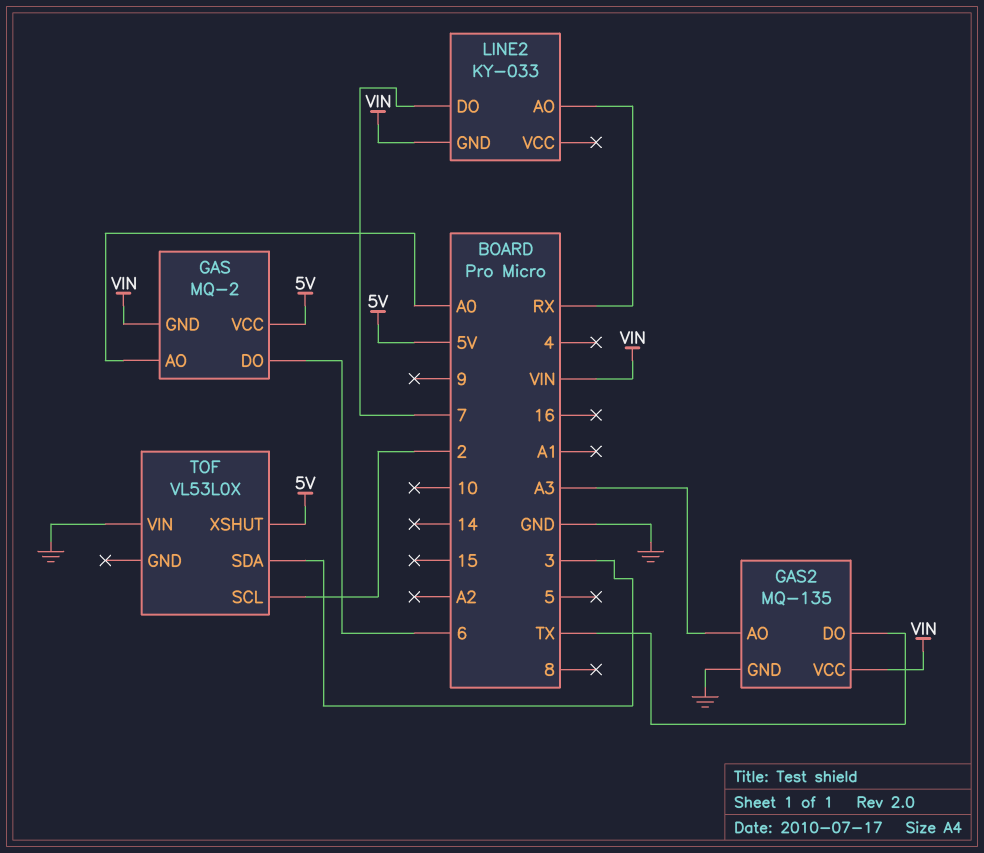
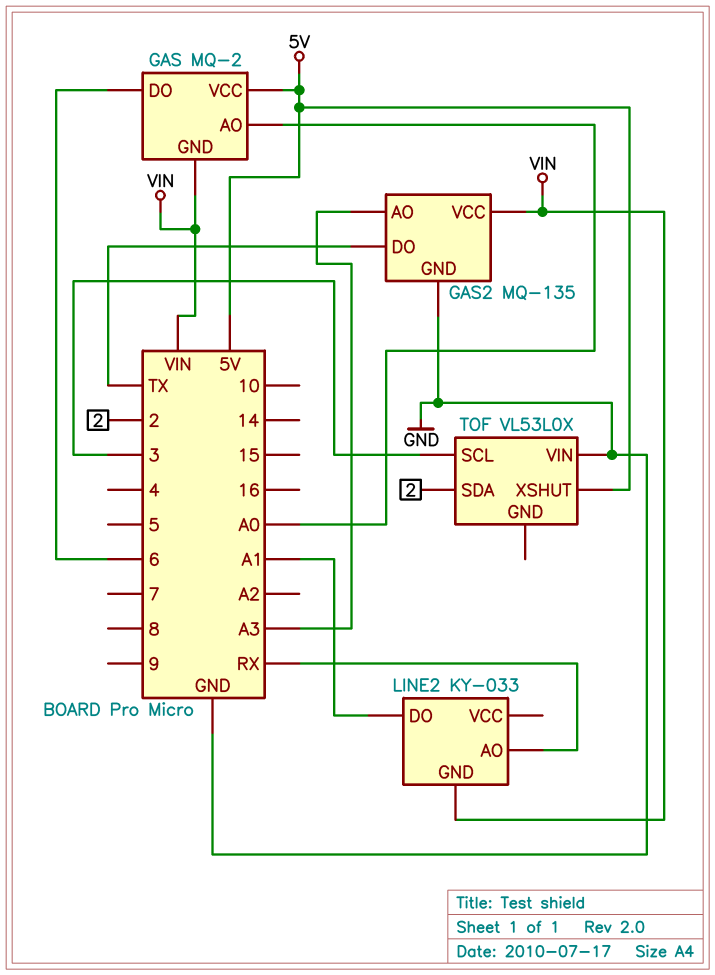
LINE2 pin DO: 7 -> A1
TOF pin SCL: 2 -> 3
TOF pin SDA: 3 -> 2

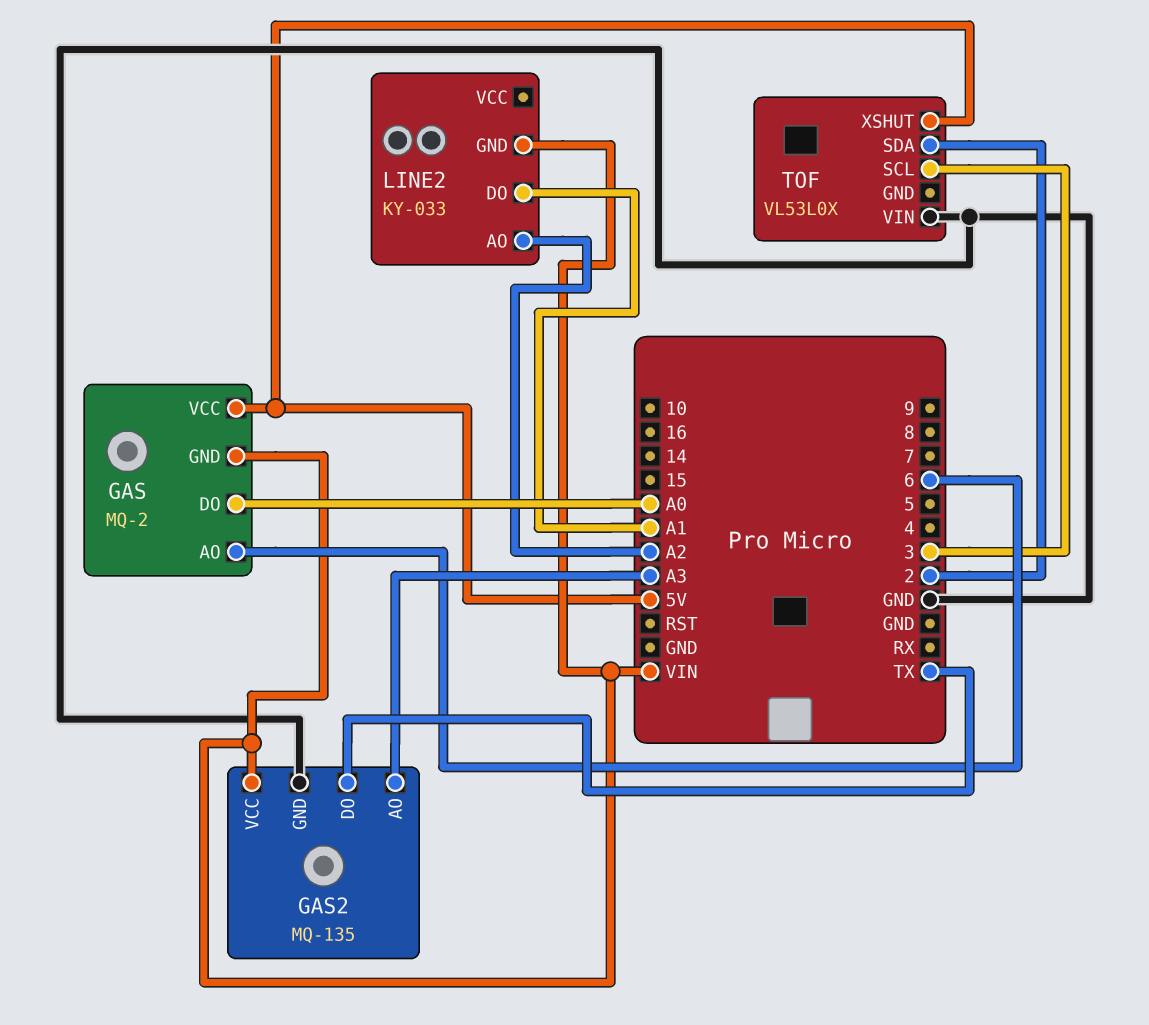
GAS pin AO: A0 -> 6
GAS pin DO: 6 -> A0
LINE2 pin AO: RX -> A2

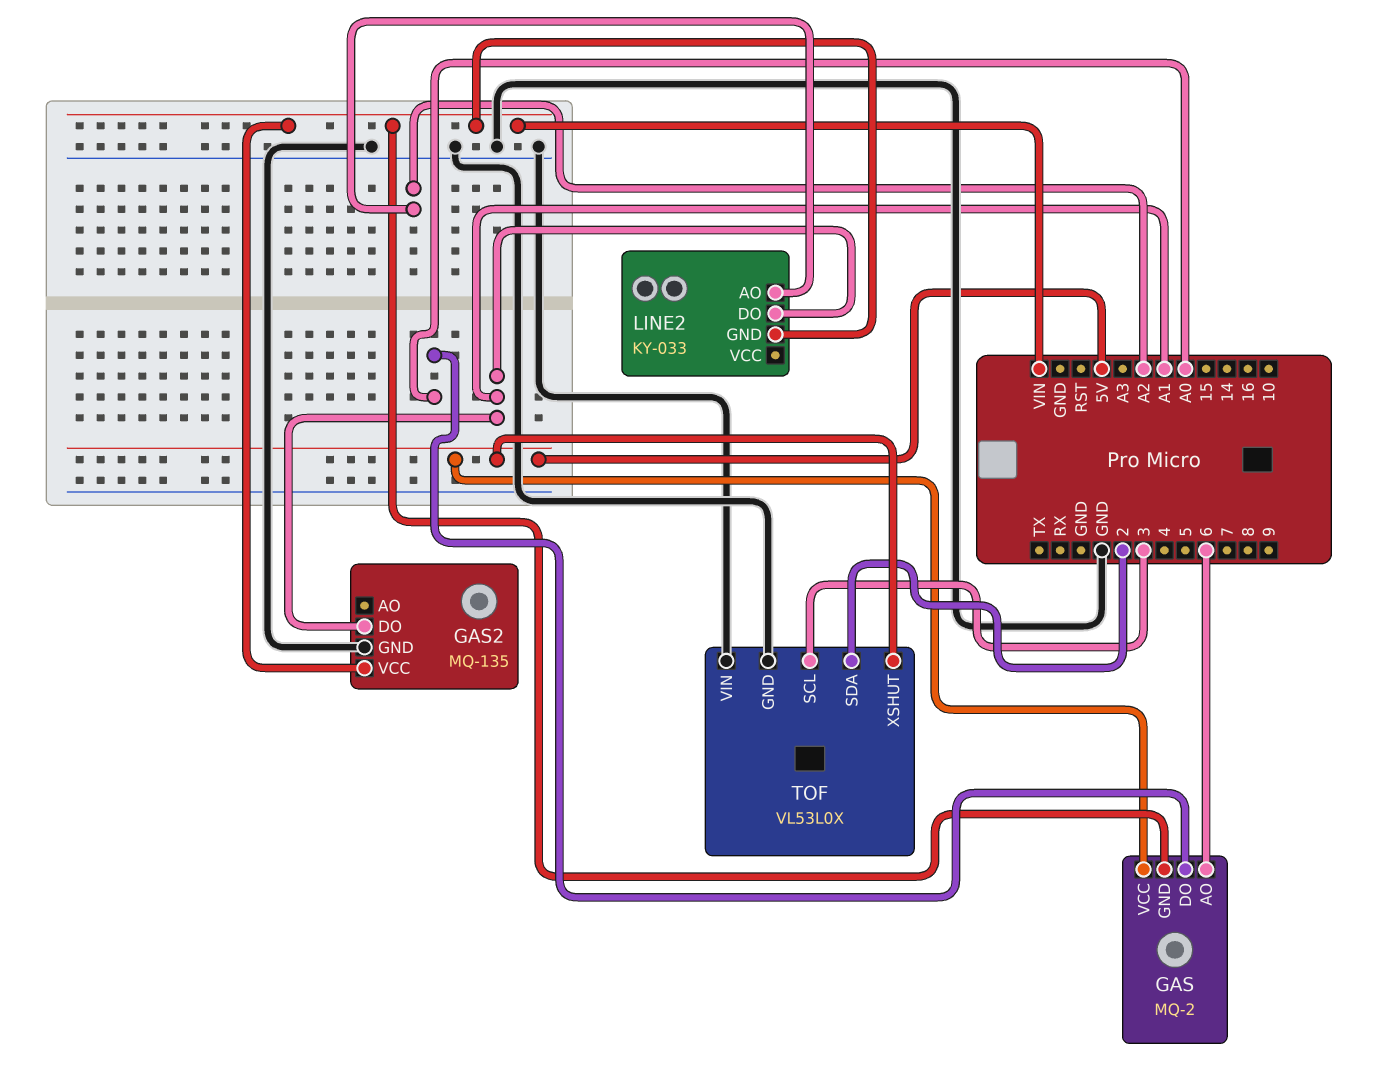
GAS2 pin AO: A3 -> none
GAS2 pin DO: TX -> A1
TOF pin GND: none -> GND

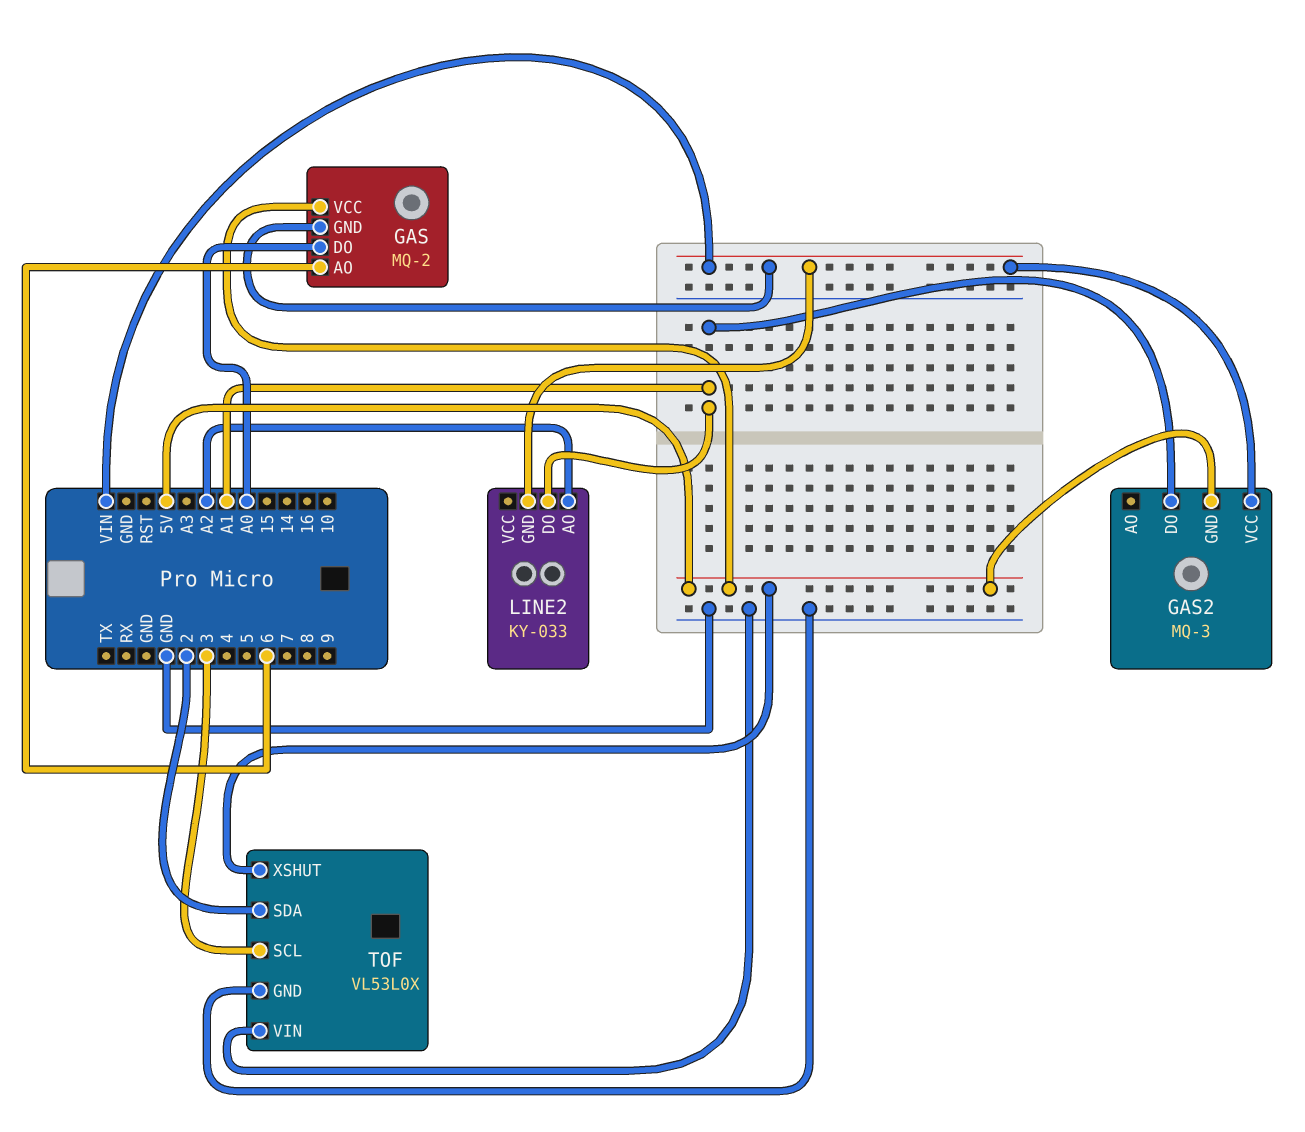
GAS2: MQ-135 -> MQ-3
GAS2 pin GND: GND -> 5V

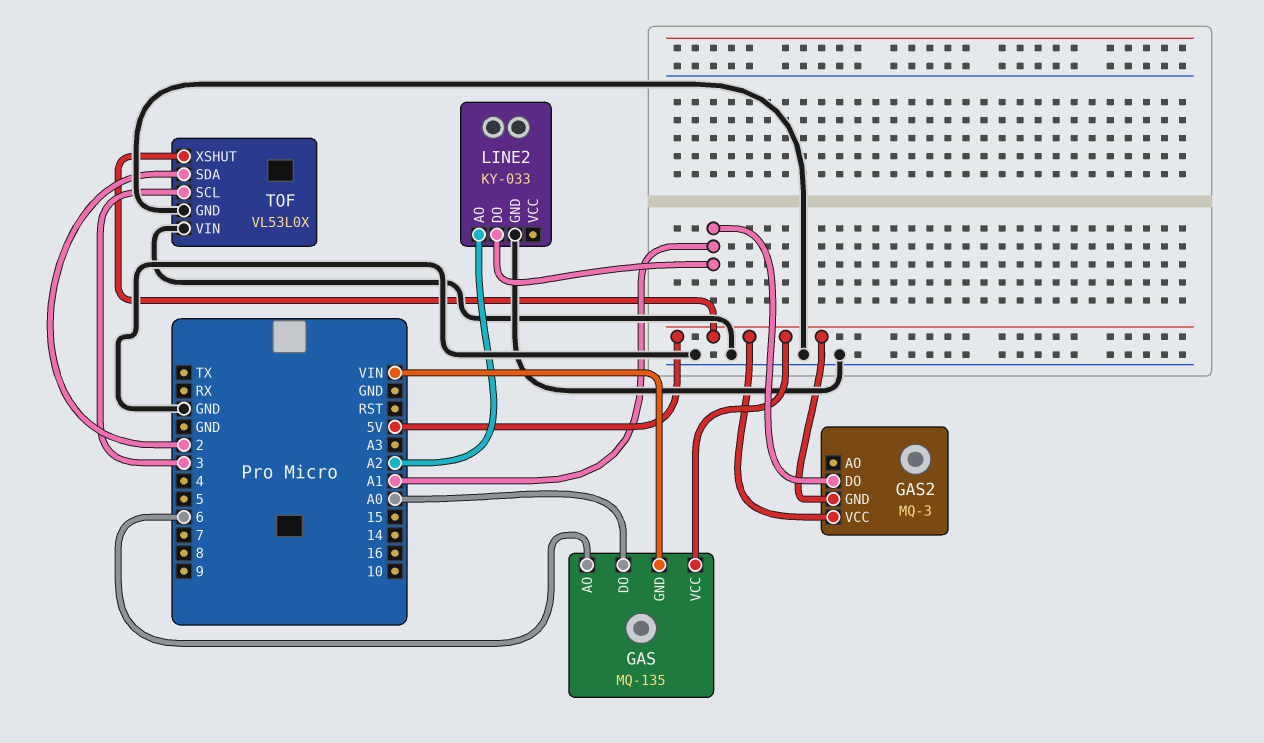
GAS: MQ-2 -> MQ-135
GAS2 pin VCC: VIN -> 5V
LINE2 pin GND: VIN -> GND

